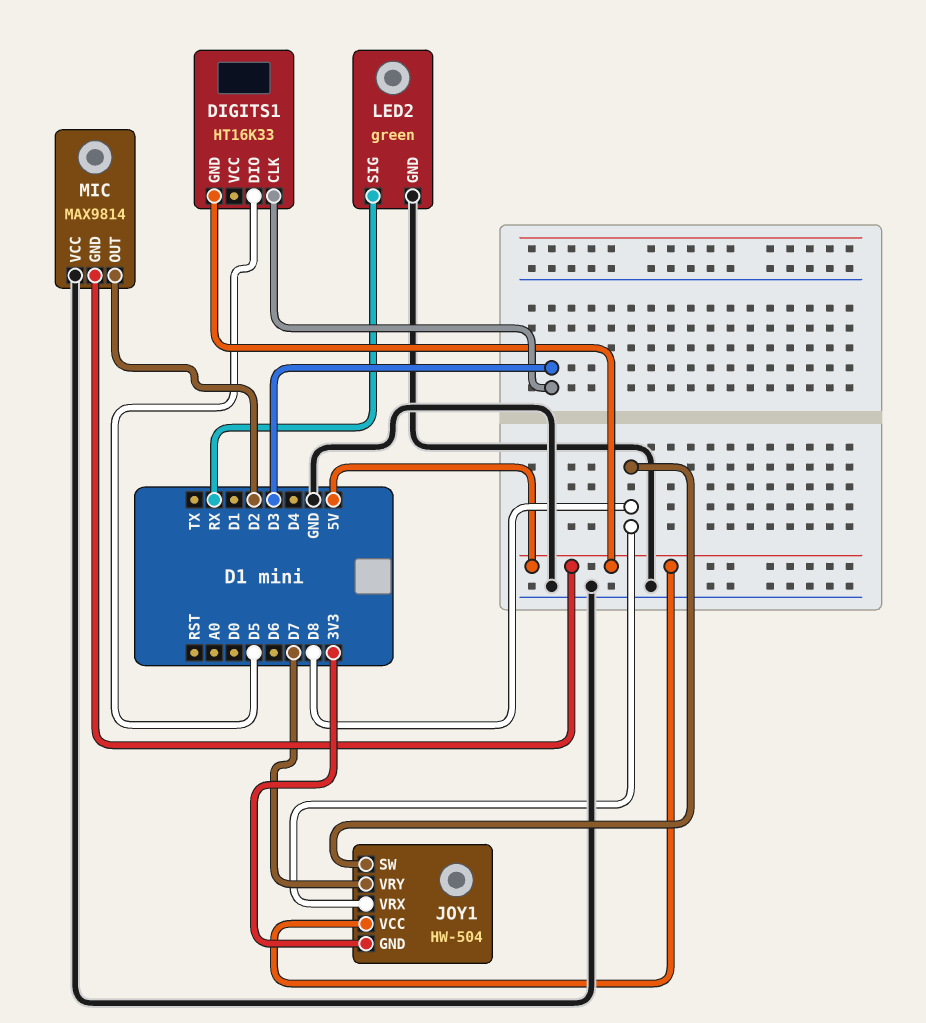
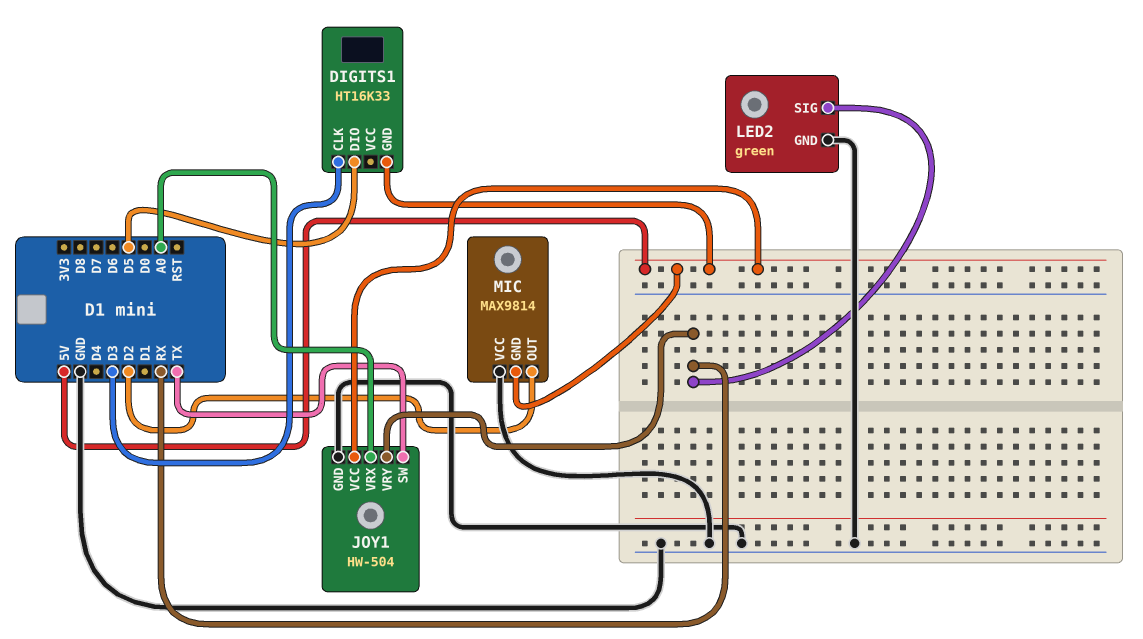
JOY1 pin GND: 3V3 -> GND
JOY1 pin SW: D8 -> TX
JOY1 pin VRX: D8 -> A0
JOY1 pin VRY: D7 -> RX

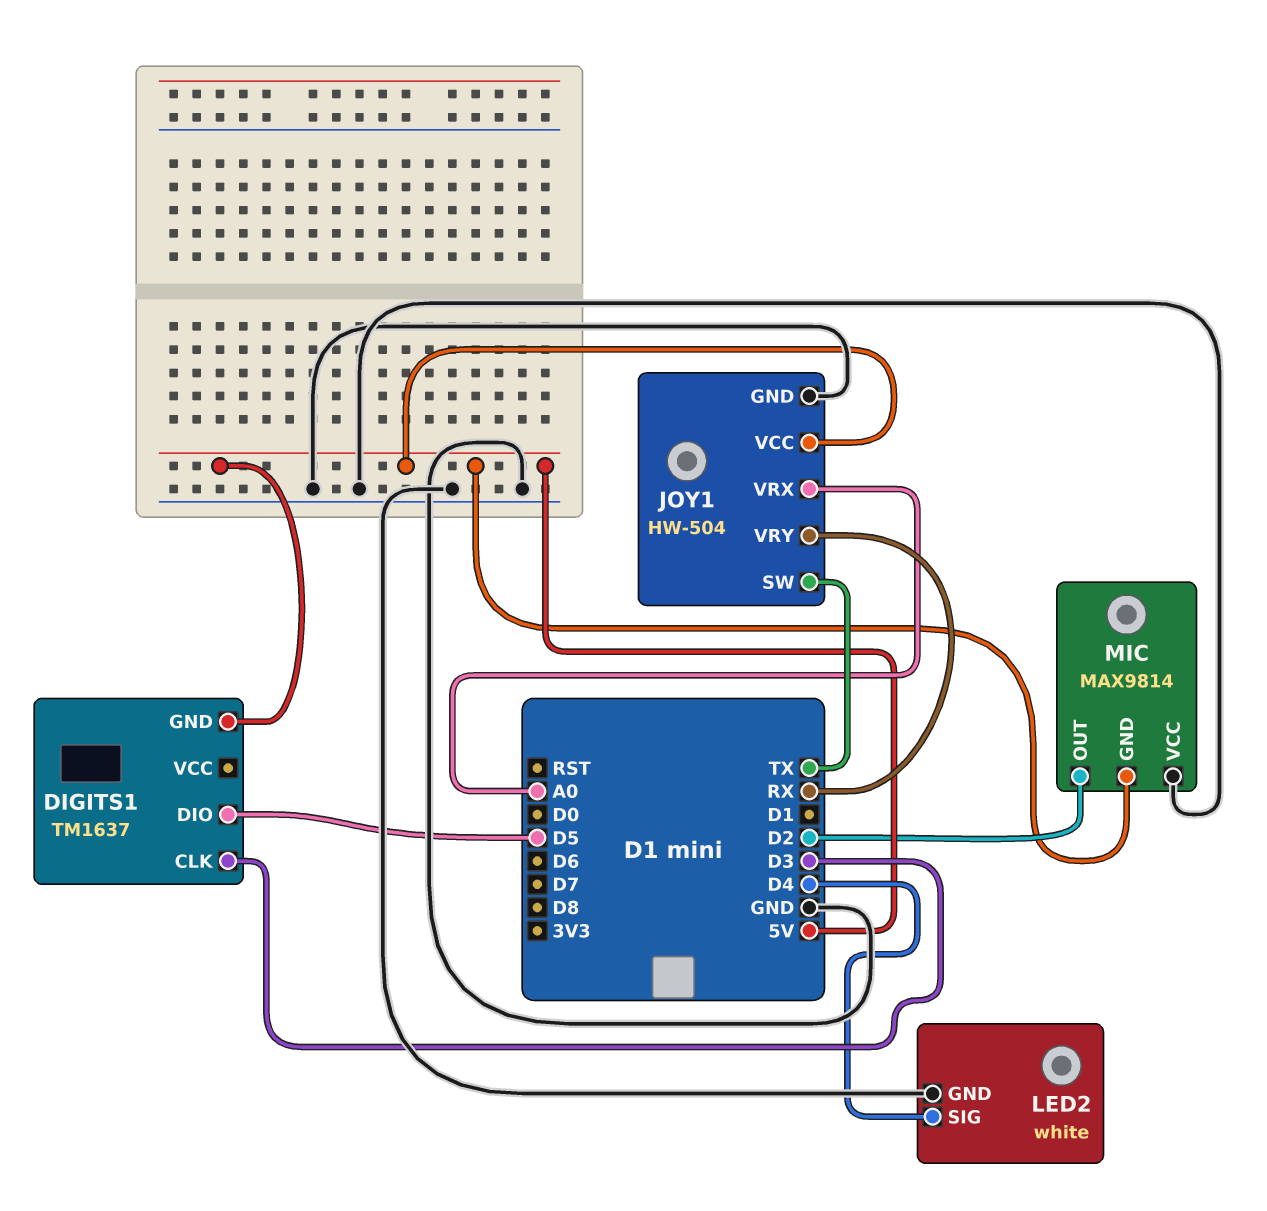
DIGITS1: HT16K33 -> TM1637
LED2: green -> white
LED2 pin SIG: RX -> D4

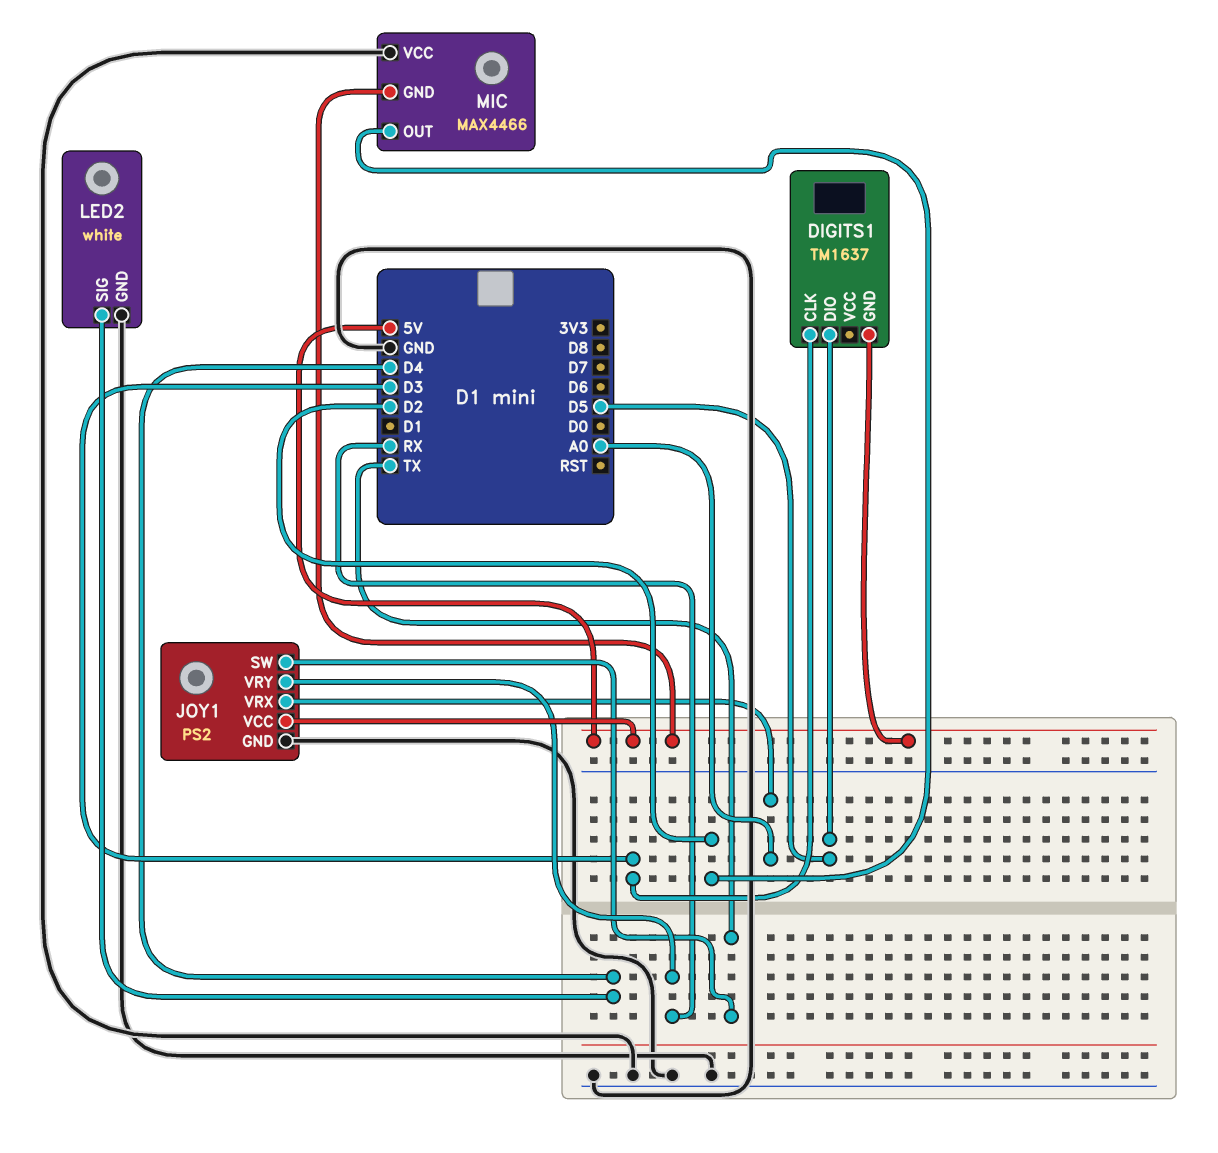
JOY1: HW-504 -> PS2
MIC: MAX9814 -> MAX4466

